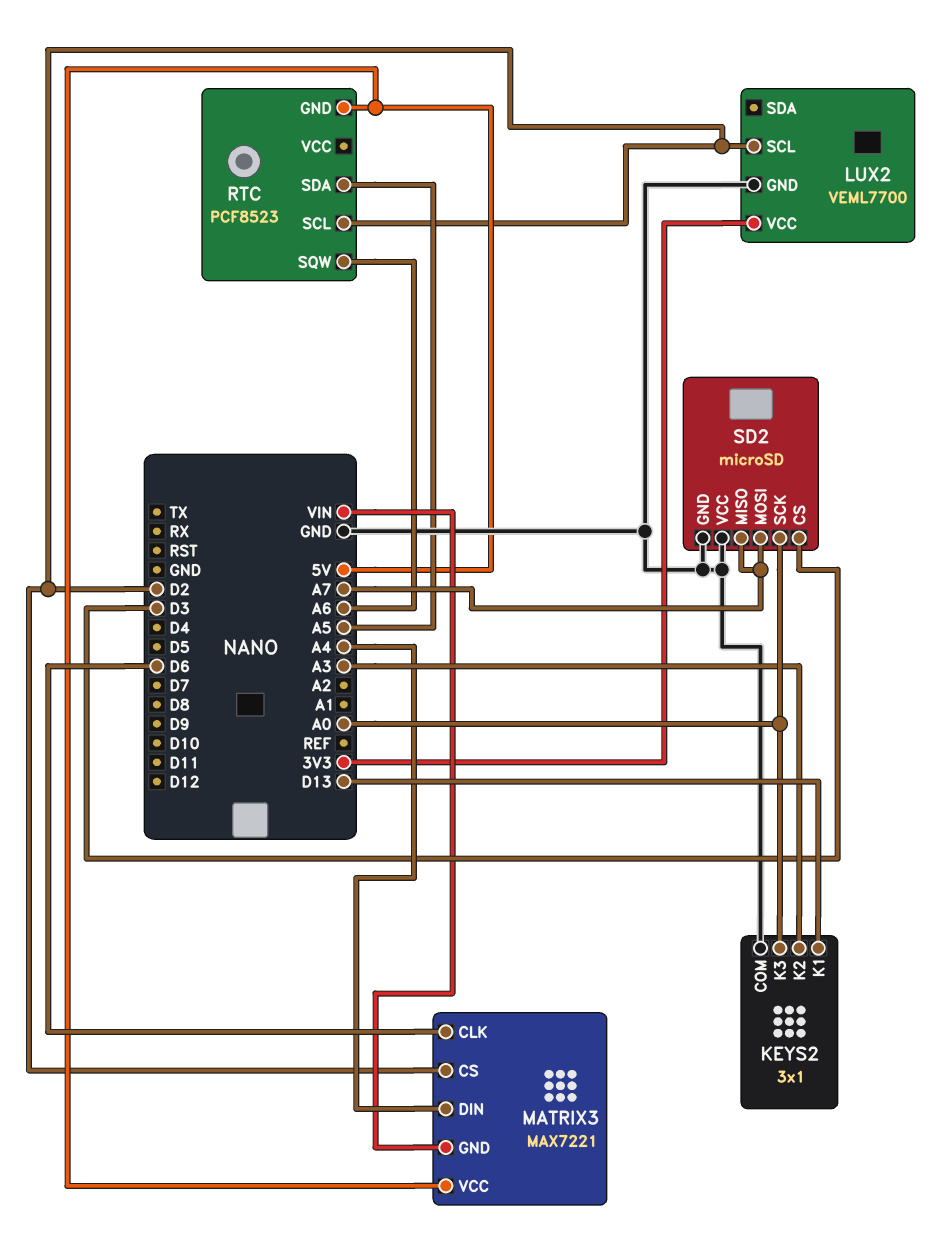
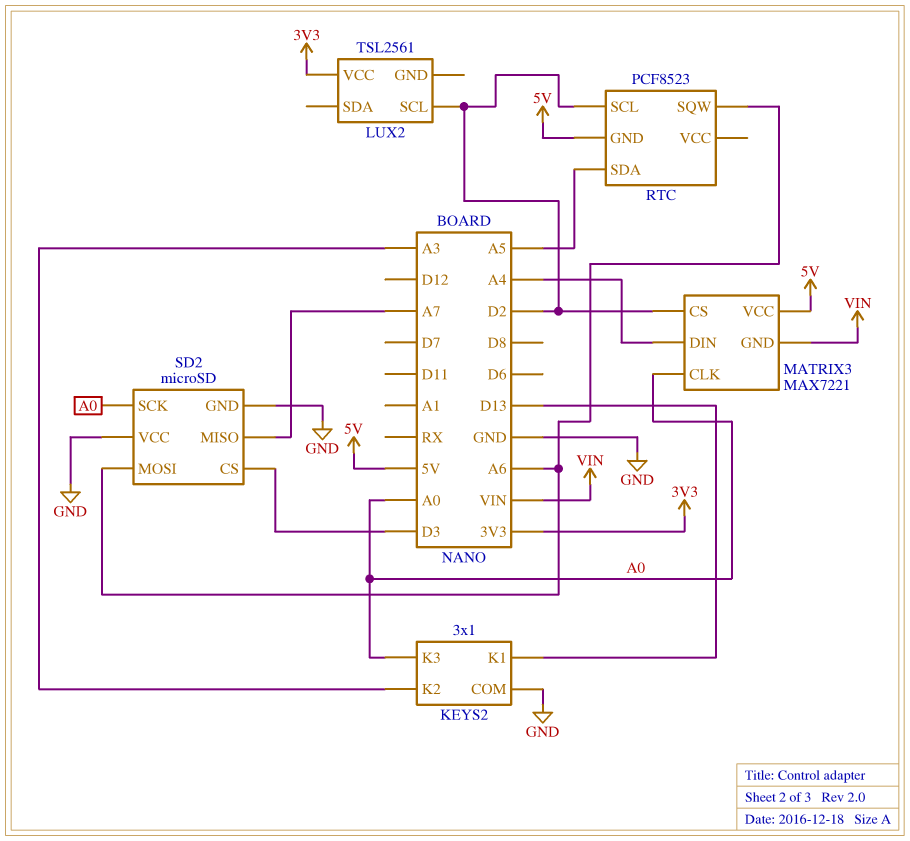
LUX2: VEML7700 -> TSL2561
LUX2 pin GND: GND -> none
MATRIX3 pin CLK: D6 -> A0
SD2 pin MOSI: A7 -> A6

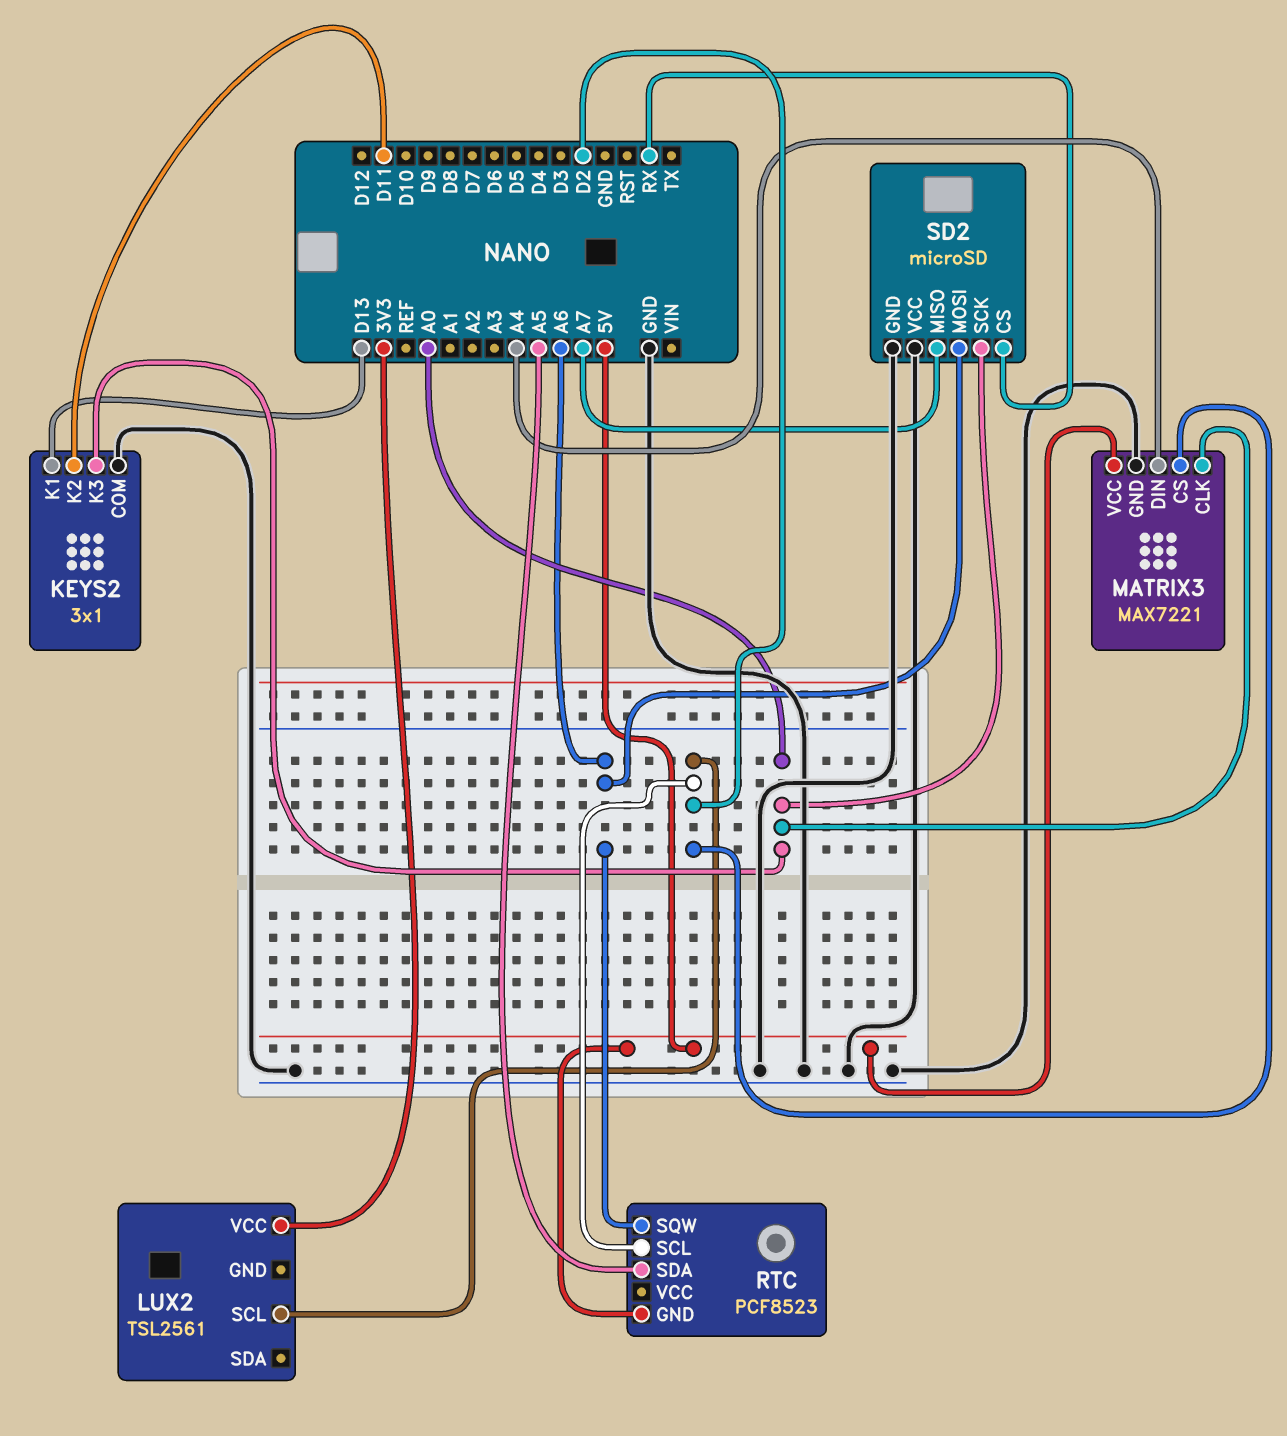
KEYS2 pin K2: A3 -> D11
MATRIX3 pin GND: VIN -> GND
SD2 pin CS: D3 -> RX

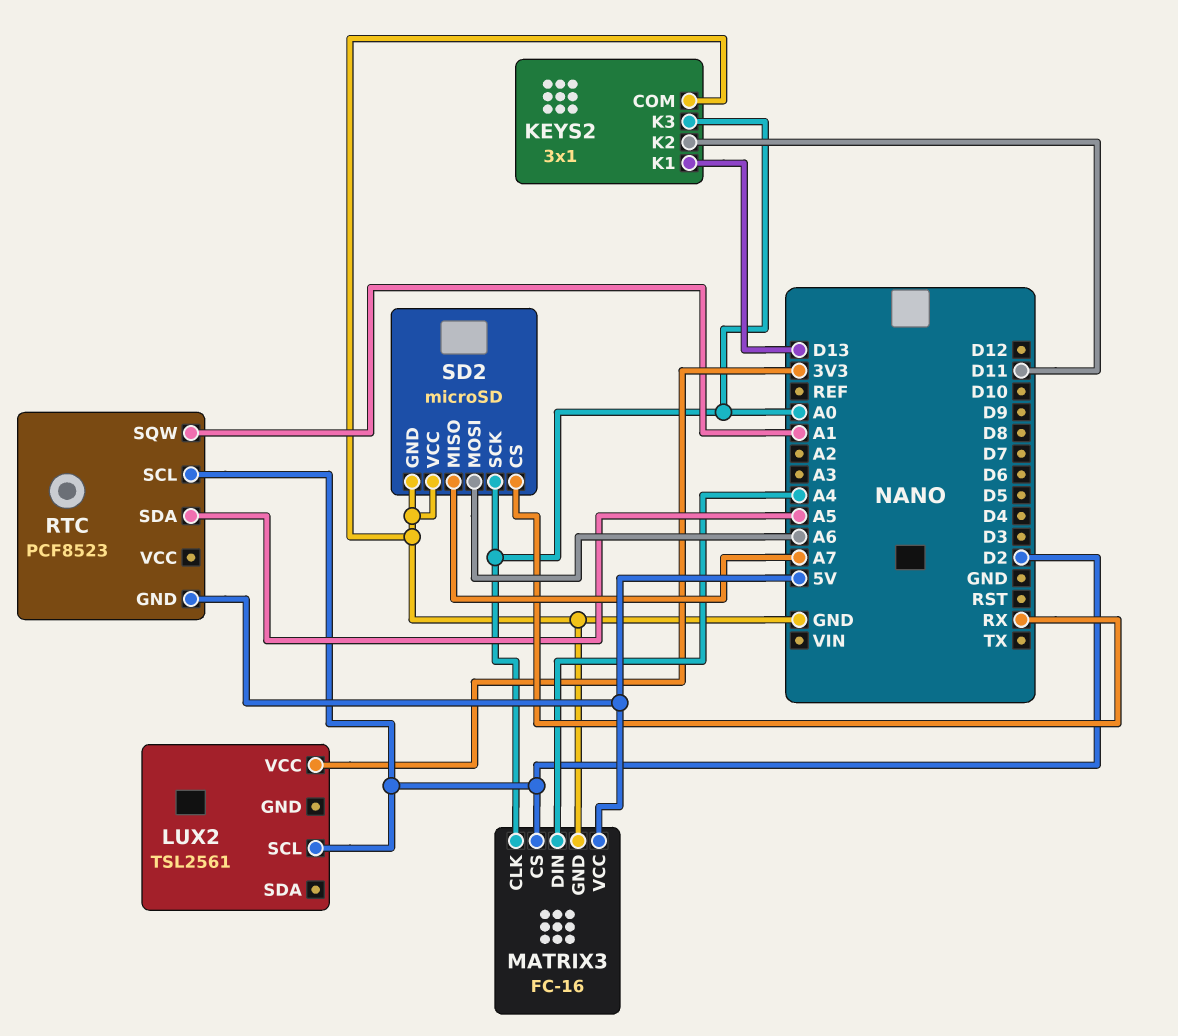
MATRIX3: MAX7221 -> FC-16
RTC pin SQW: A6 -> A1

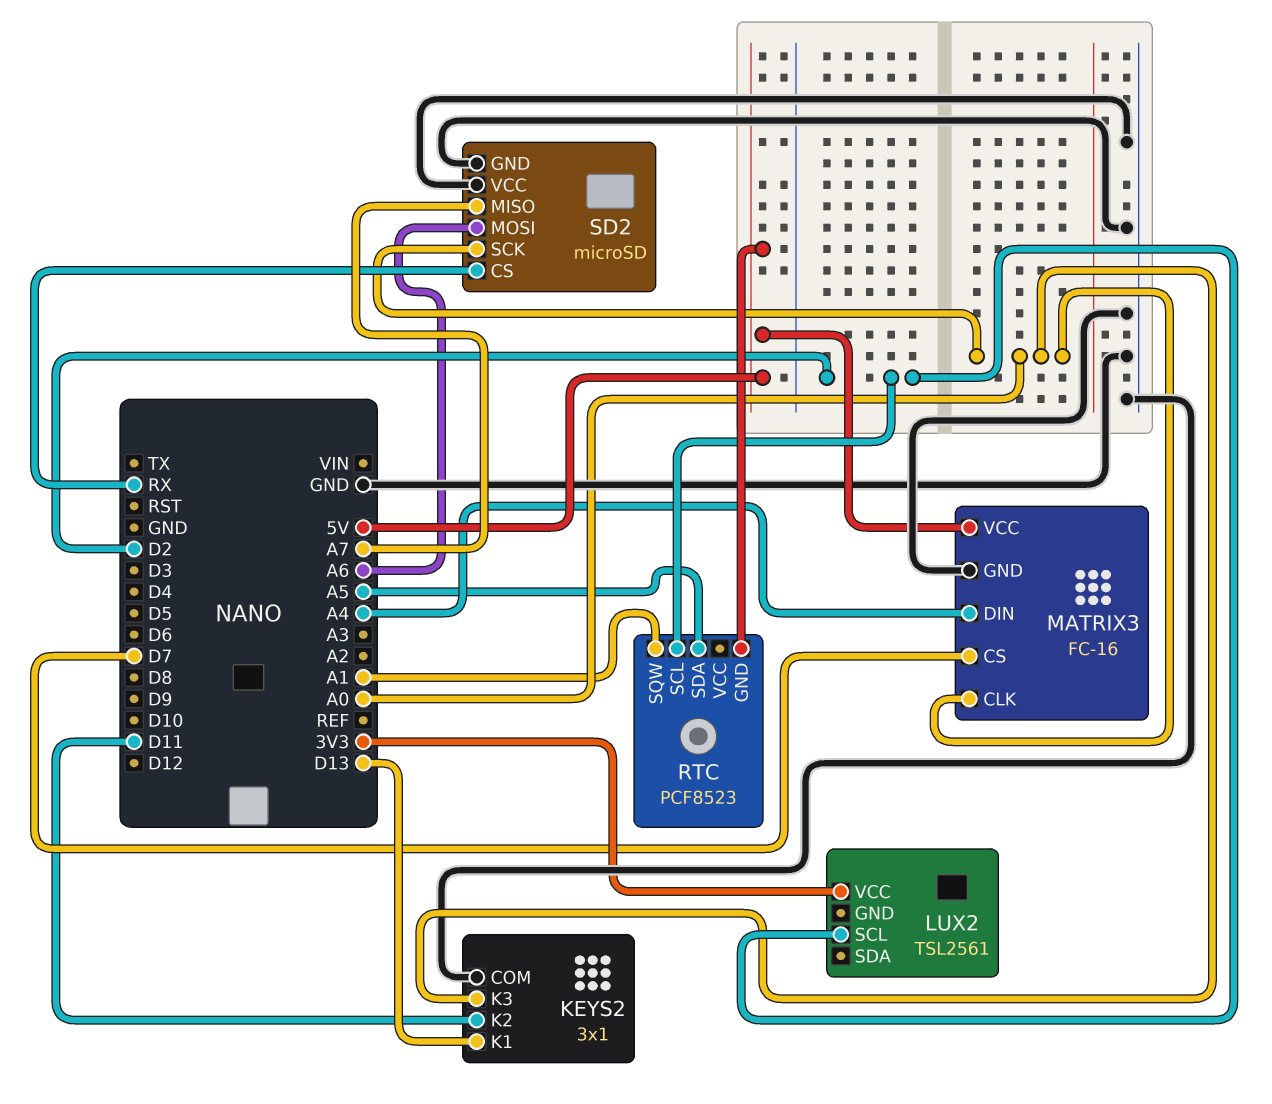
MATRIX3 pin CS: D2 -> D7

